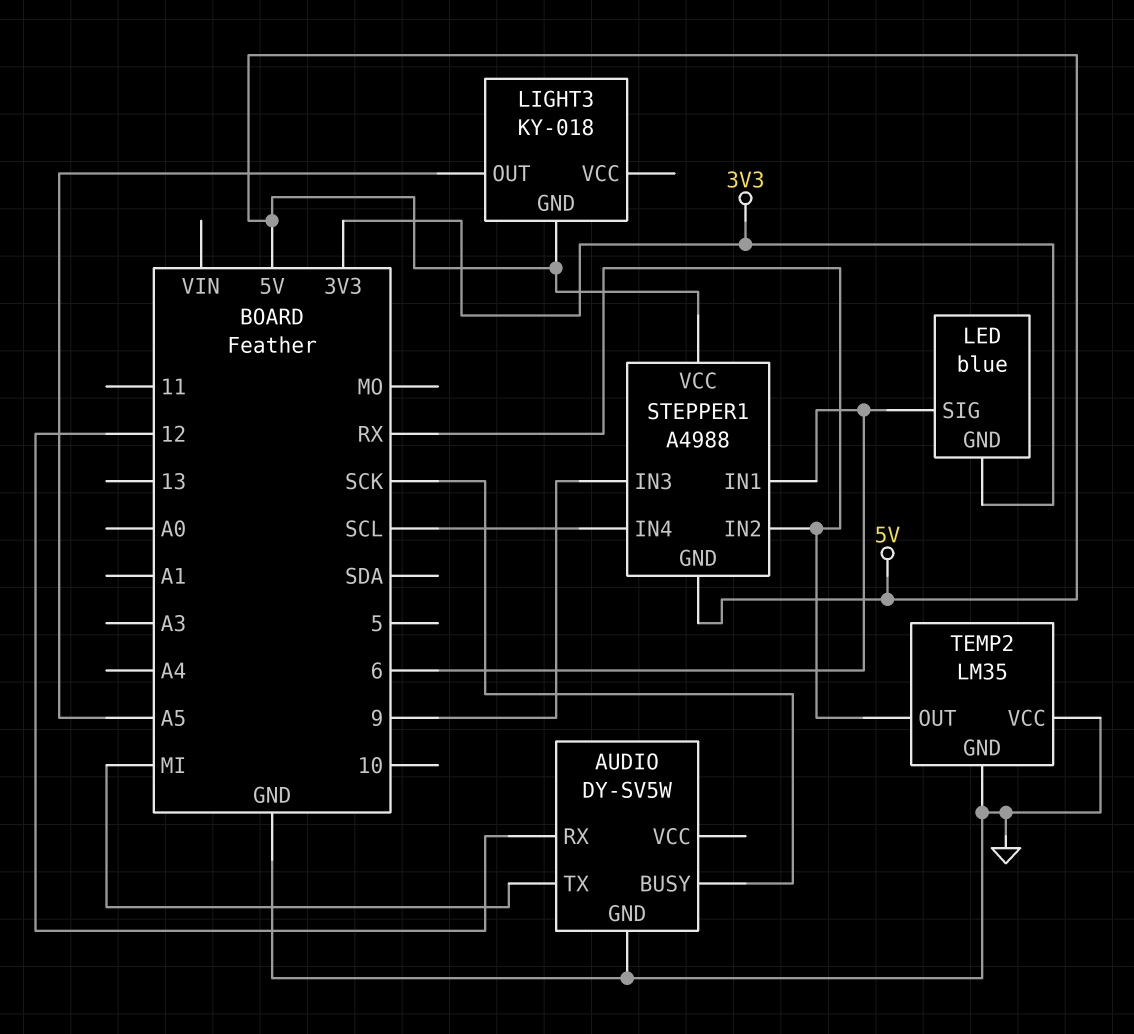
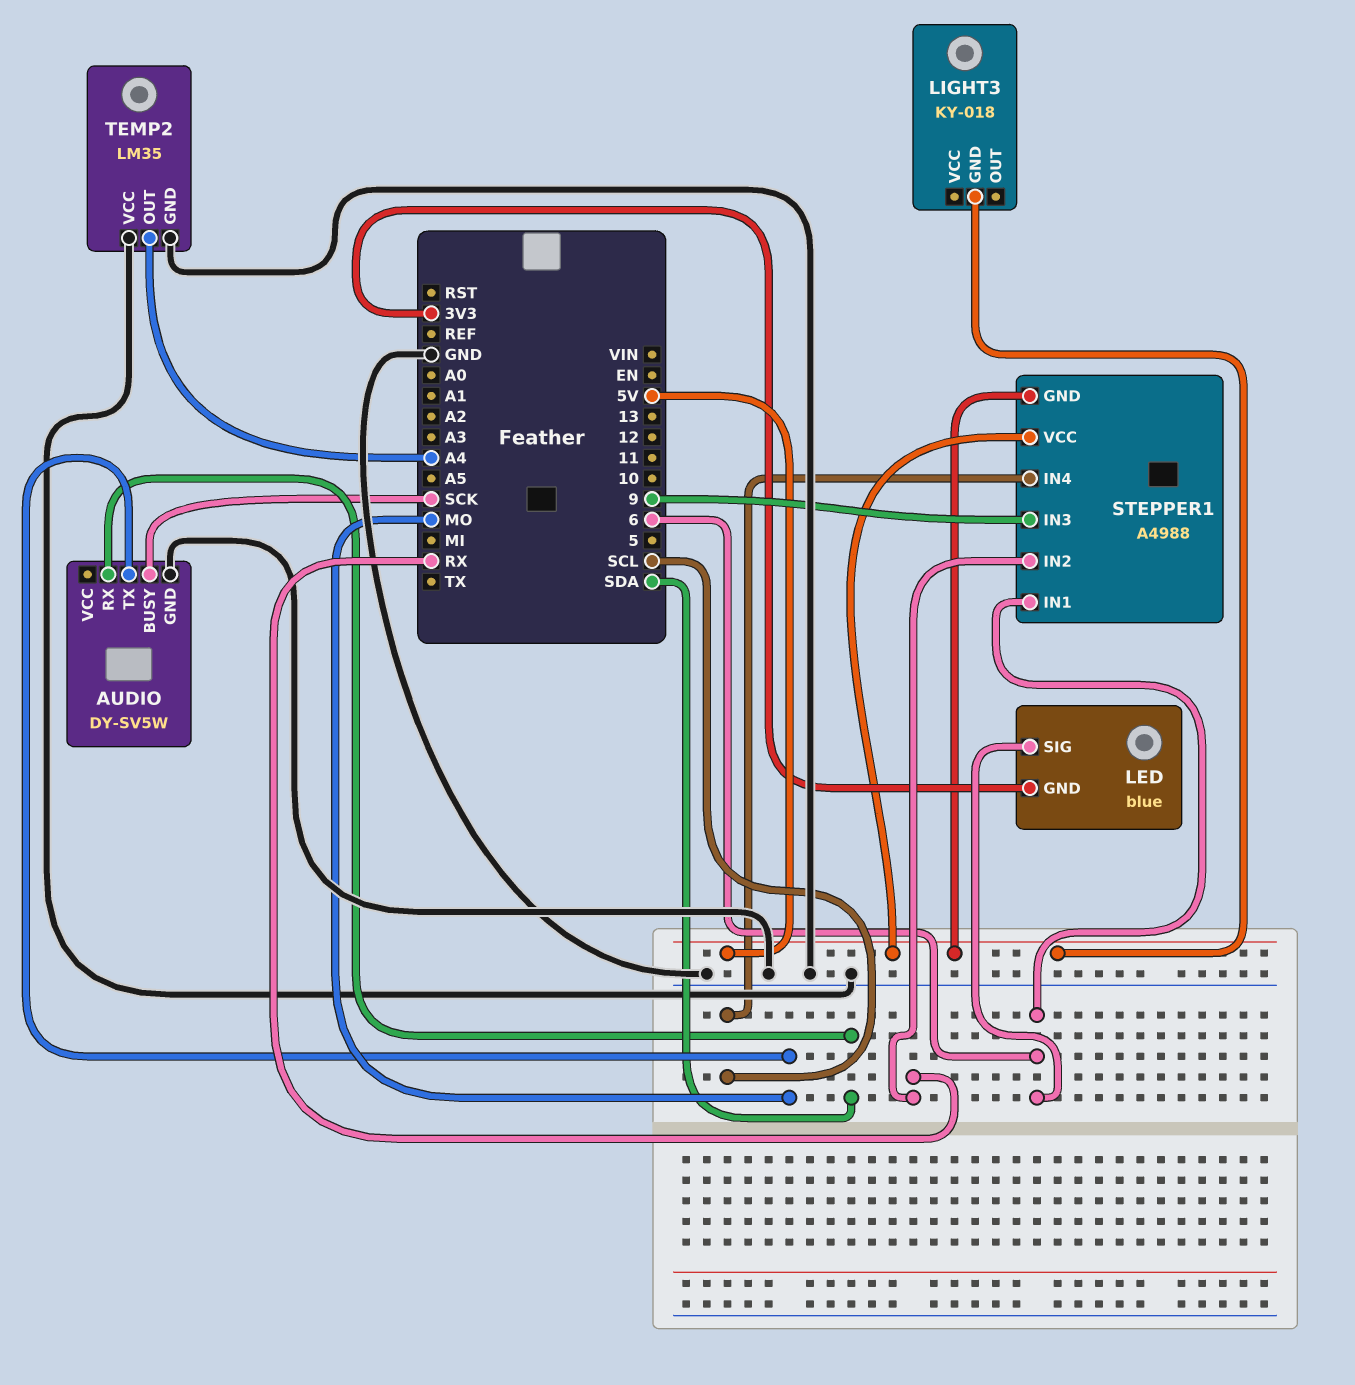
AUDIO pin RX: 12 -> SDA
AUDIO pin TX: MI -> MO
LIGHT3 pin OUT: A5 -> none
TEMP2 pin OUT: RX -> A4

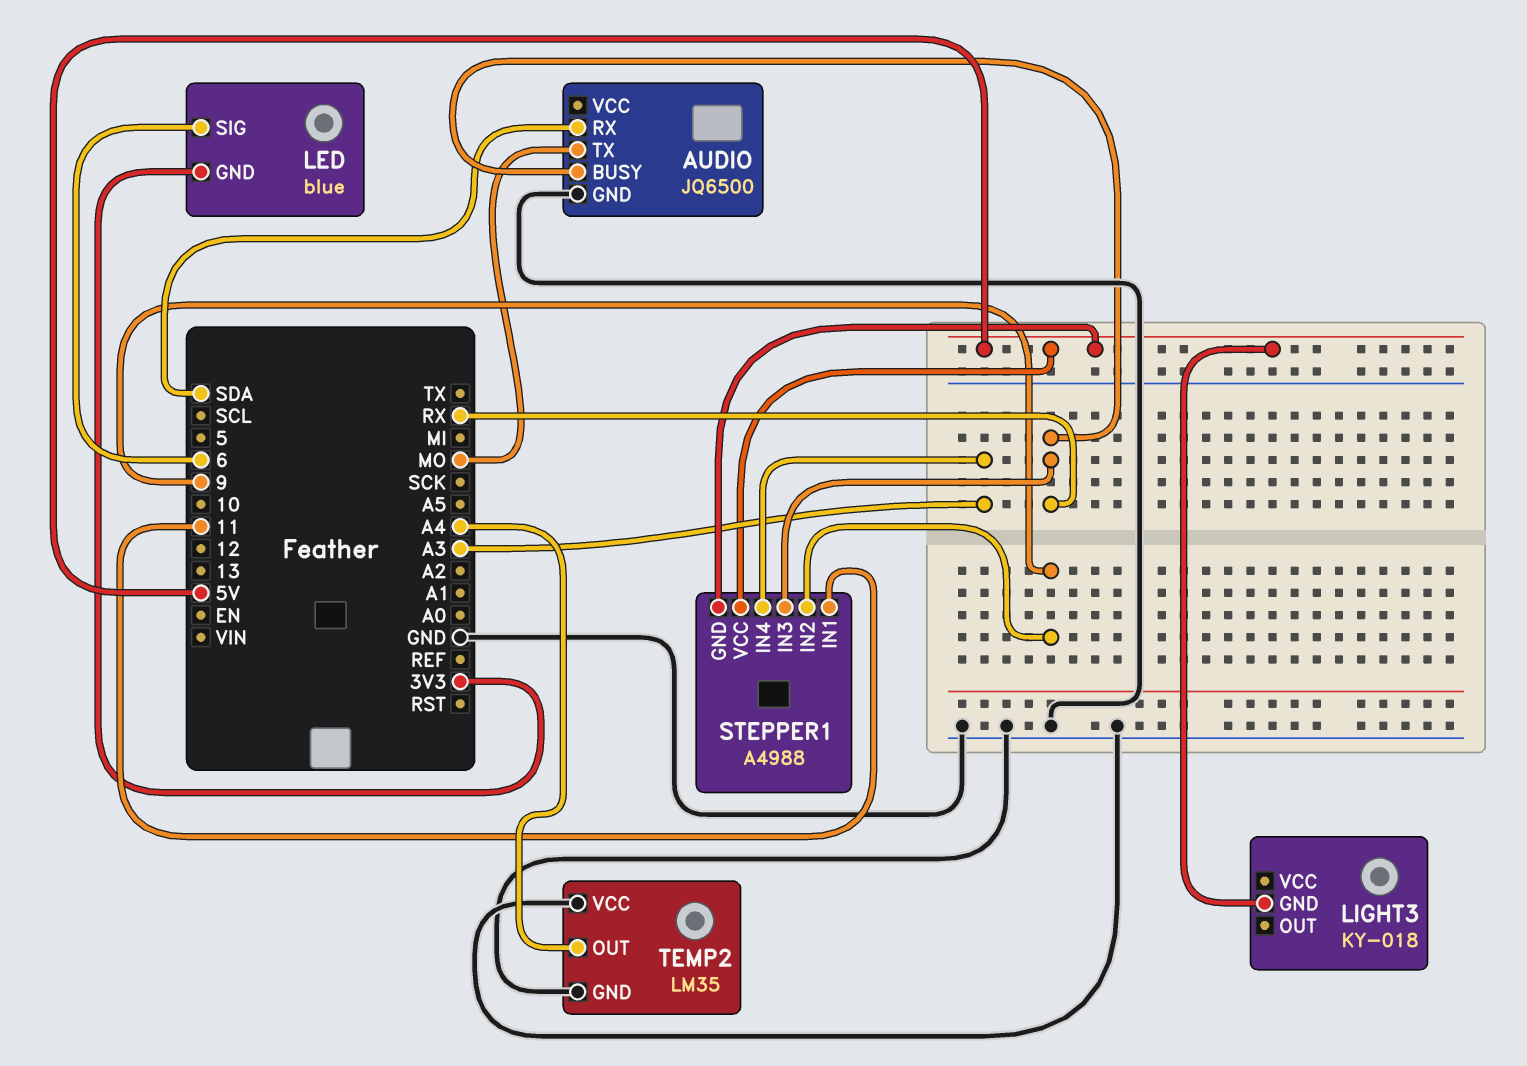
AUDIO: DY-SV5W -> JQ6500
AUDIO pin BUSY: SCK -> RX
STEPPER1 pin IN1: 6 -> 11
STEPPER1 pin IN2: RX -> 9
STEPPER1 pin IN3: 9 -> RX
STEPPER1 pin IN4: SCL -> A3

